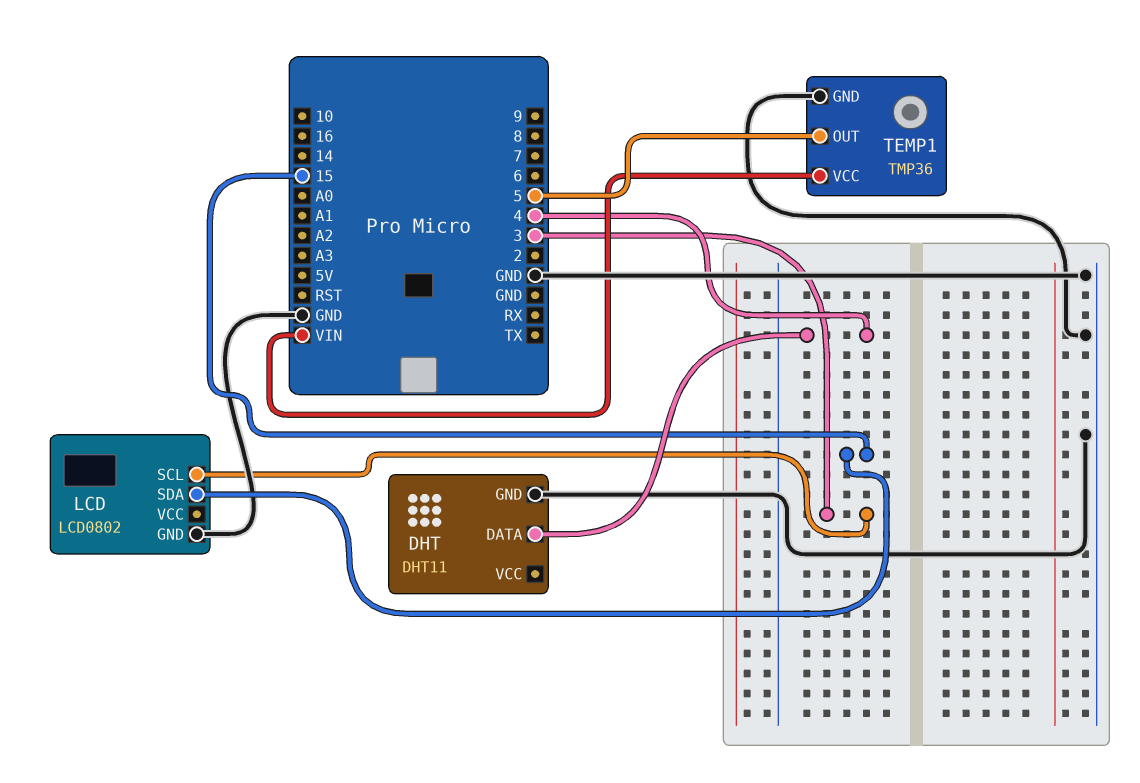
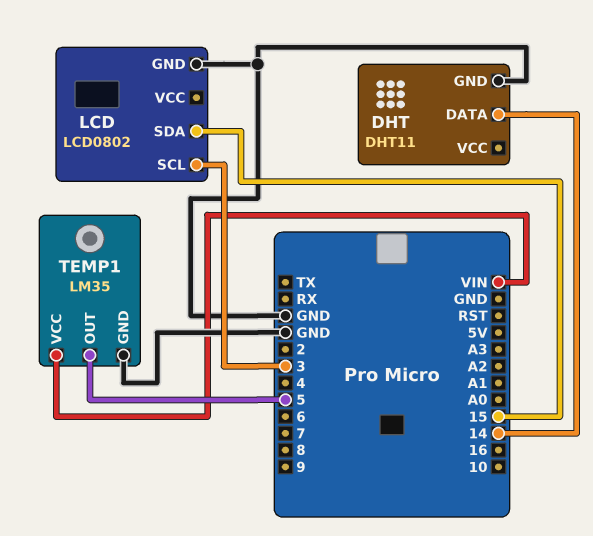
DHT pin DATA: 4 -> 14
TEMP1: TMP36 -> LM35

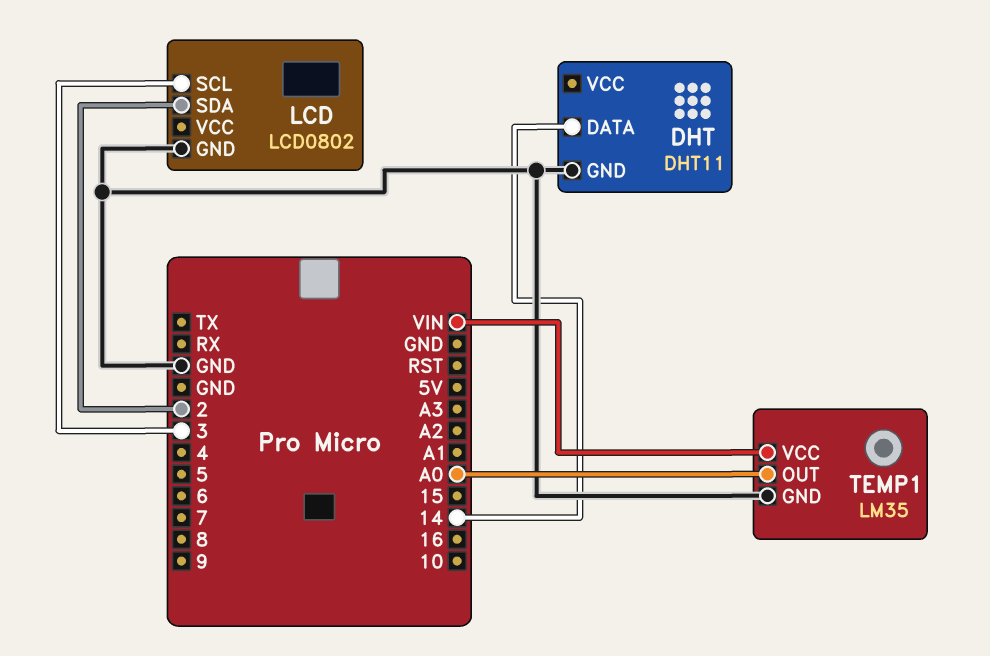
LCD pin SDA: 15 -> 2
TEMP1 pin OUT: 5 -> A0

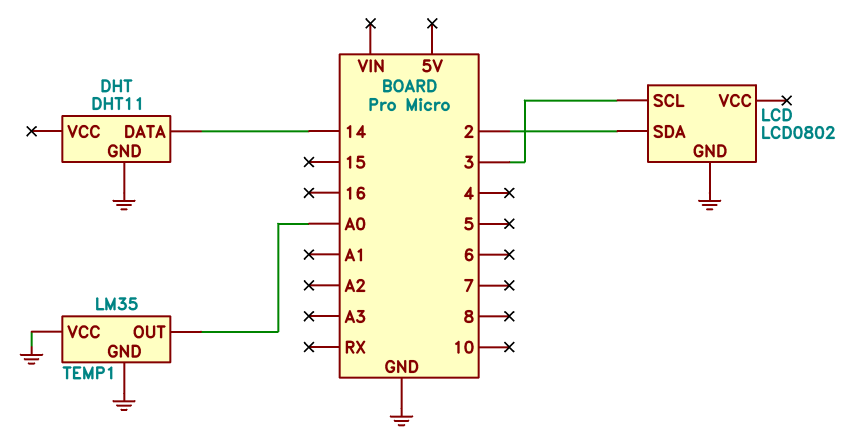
TEMP1 pin VCC: VIN -> GND

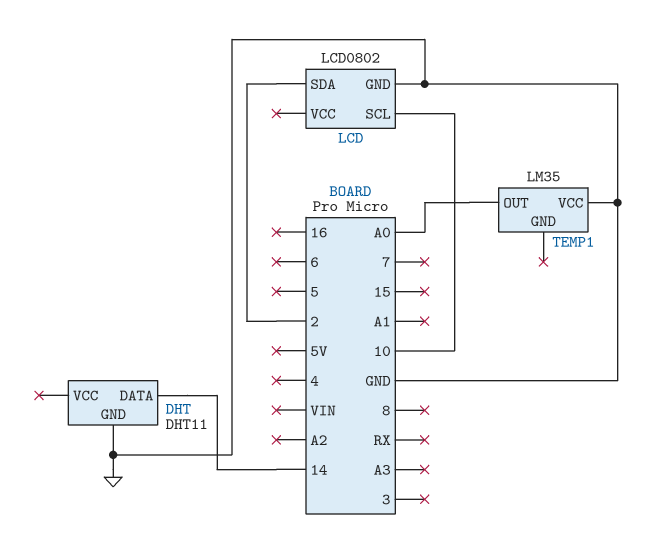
LCD pin SCL: 3 -> 10
TEMP1 pin GND: GND -> none

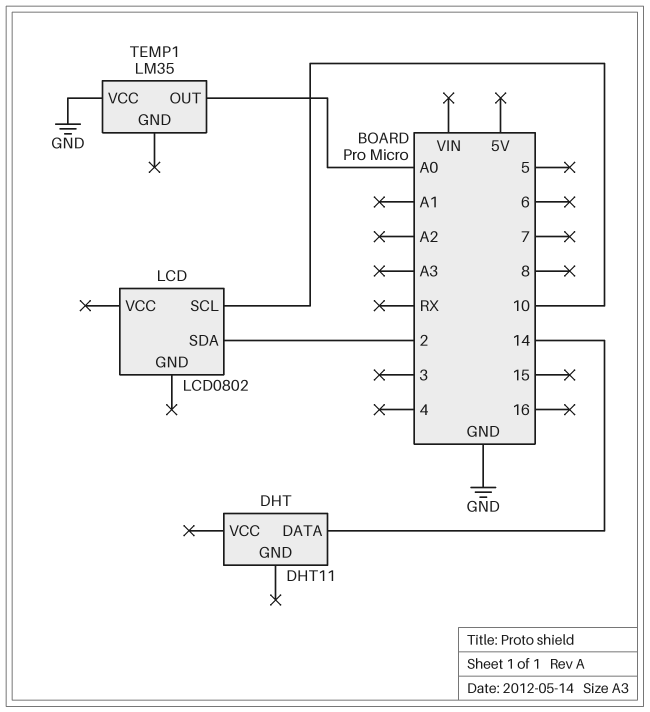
DHT pin GND: GND -> none
LCD pin GND: GND -> none

